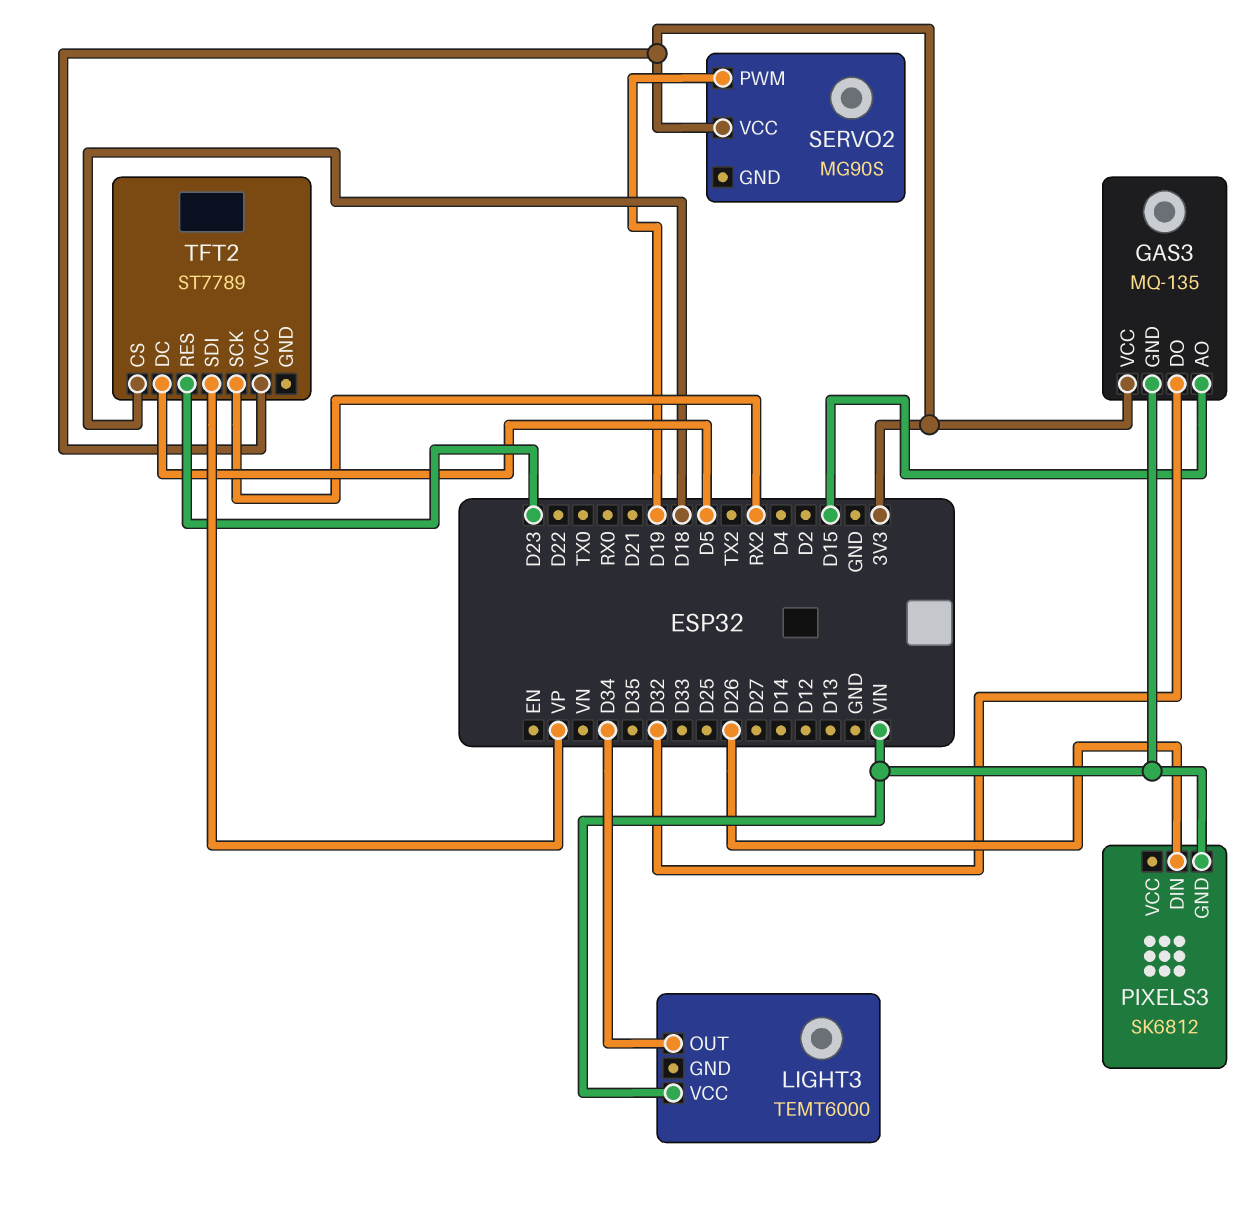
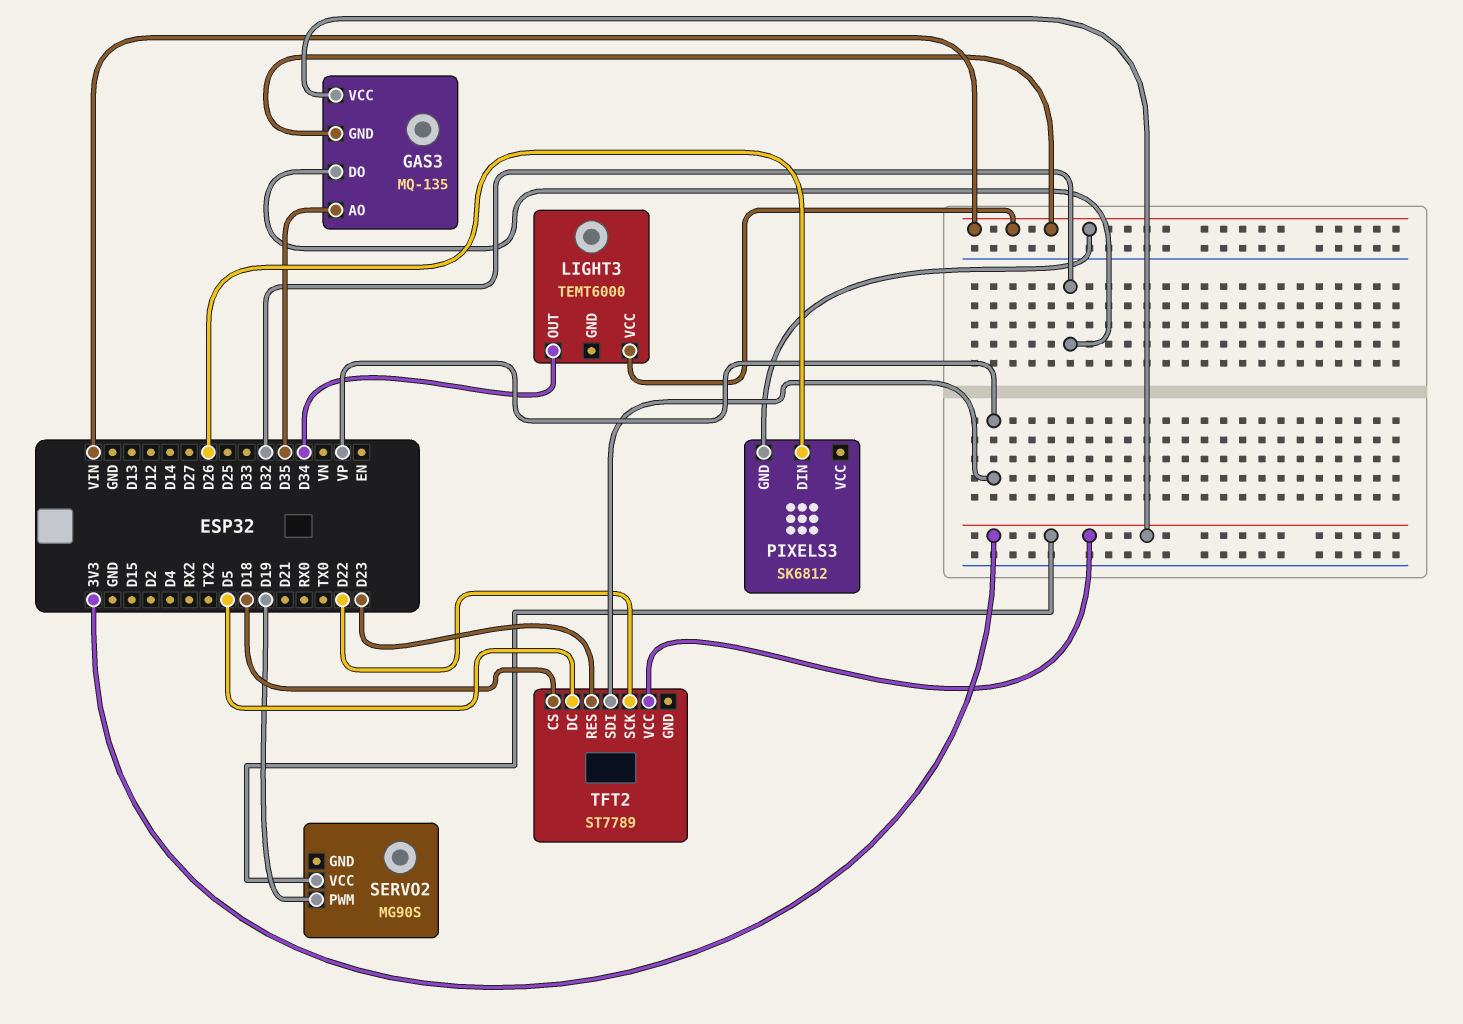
GAS3 pin AO: D15 -> D35
TFT2 pin SCK: RX2 -> D22

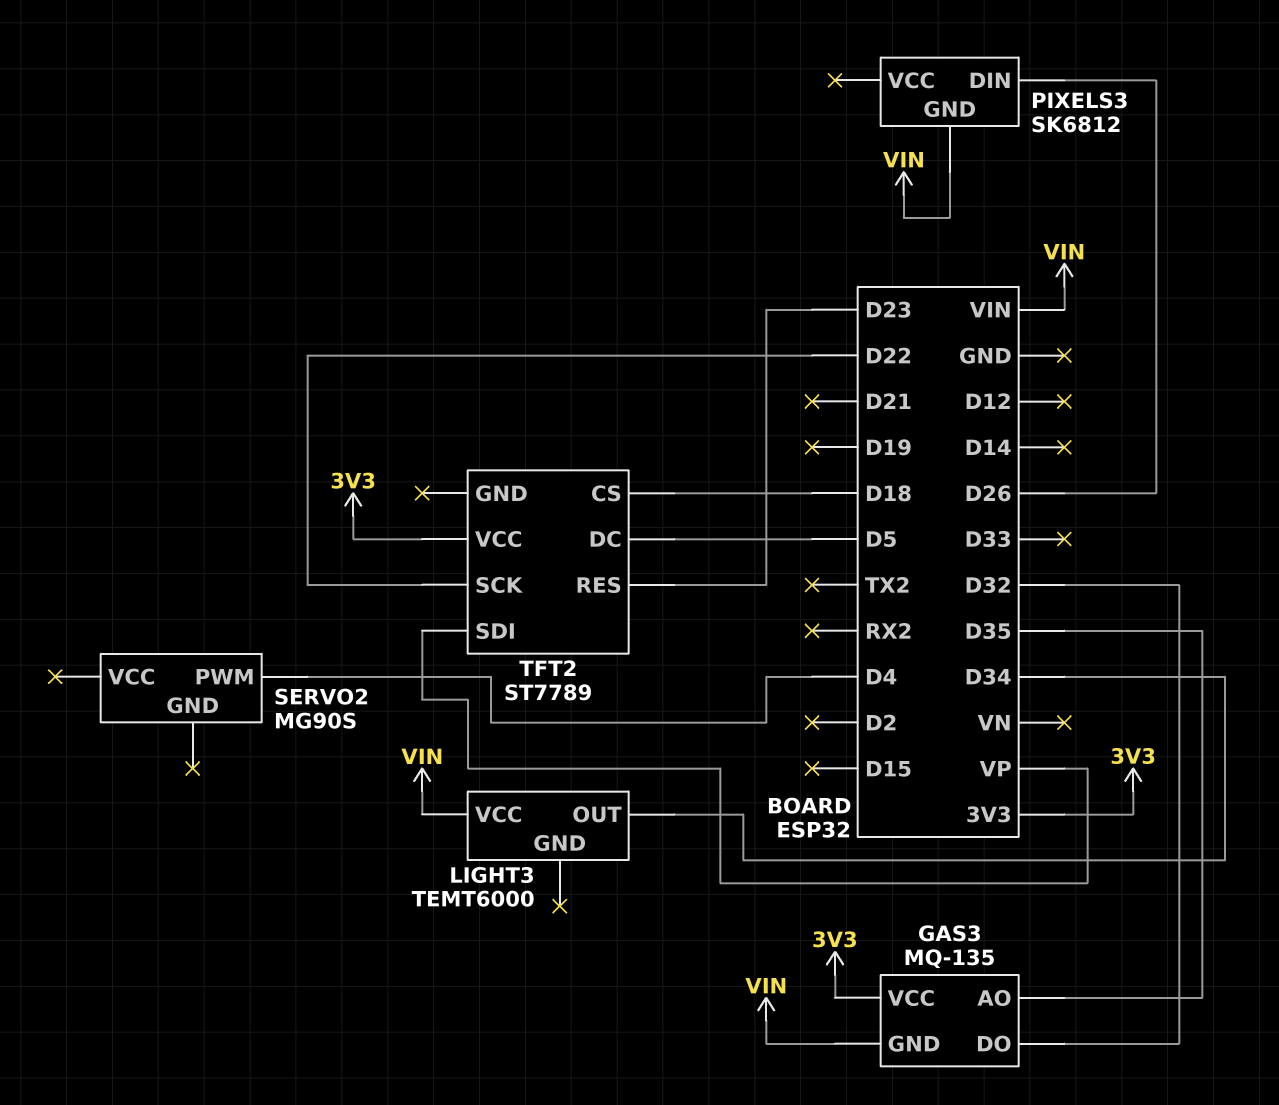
SERVO2 pin PWM: D19 -> D4
SERVO2 pin VCC: 3V3 -> none

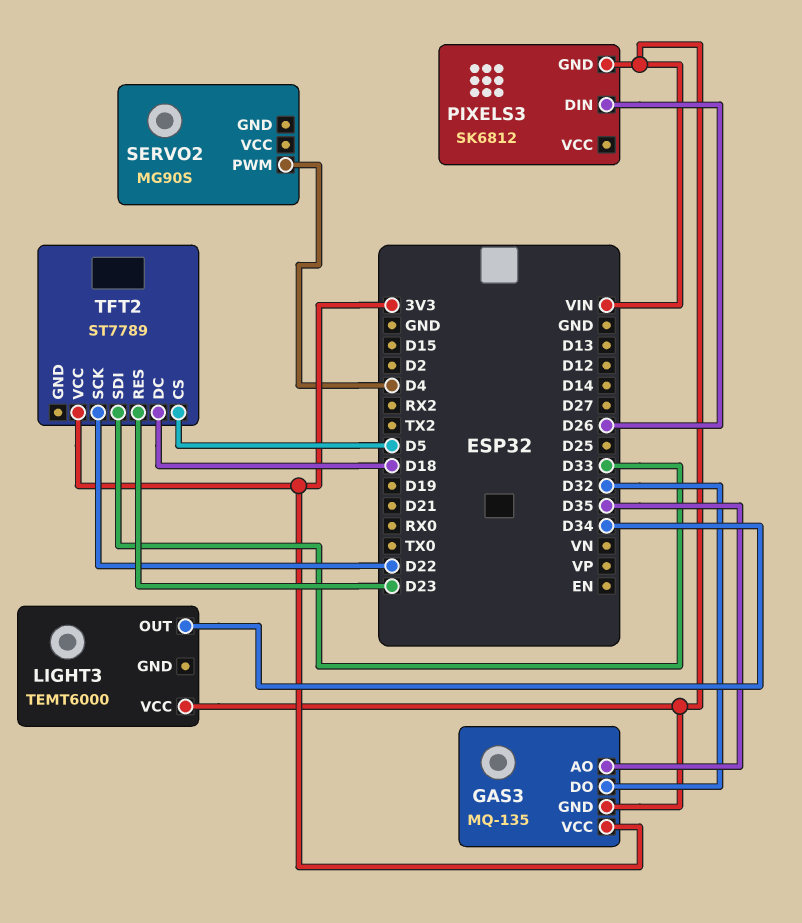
TFT2 pin CS: D18 -> D5
TFT2 pin DC: D5 -> D18
TFT2 pin SDI: VP -> D33

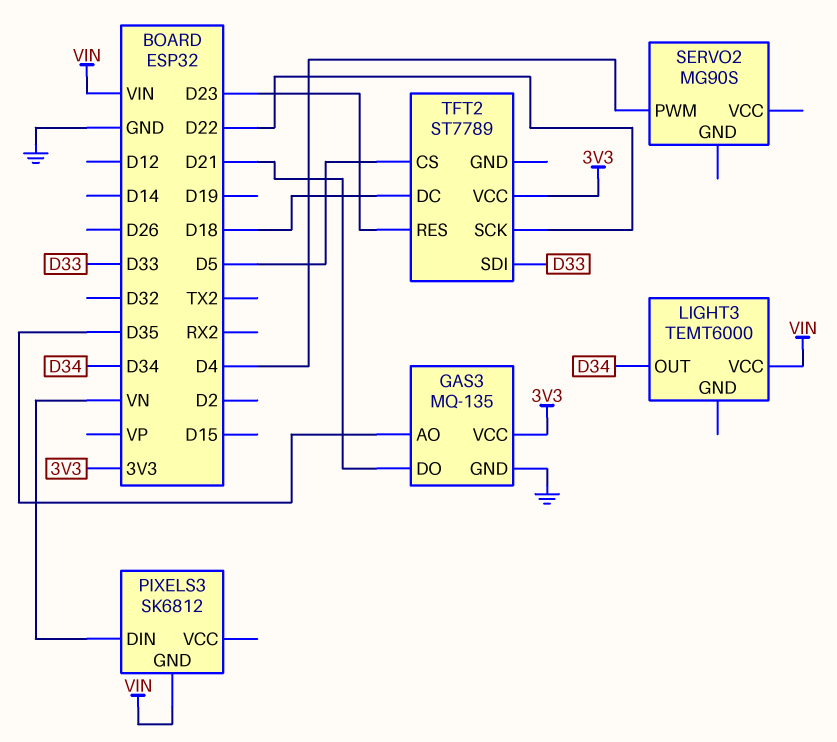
GAS3 pin DO: D32 -> D21
GAS3 pin GND: VIN -> GND
PIXELS3 pin DIN: D26 -> VN

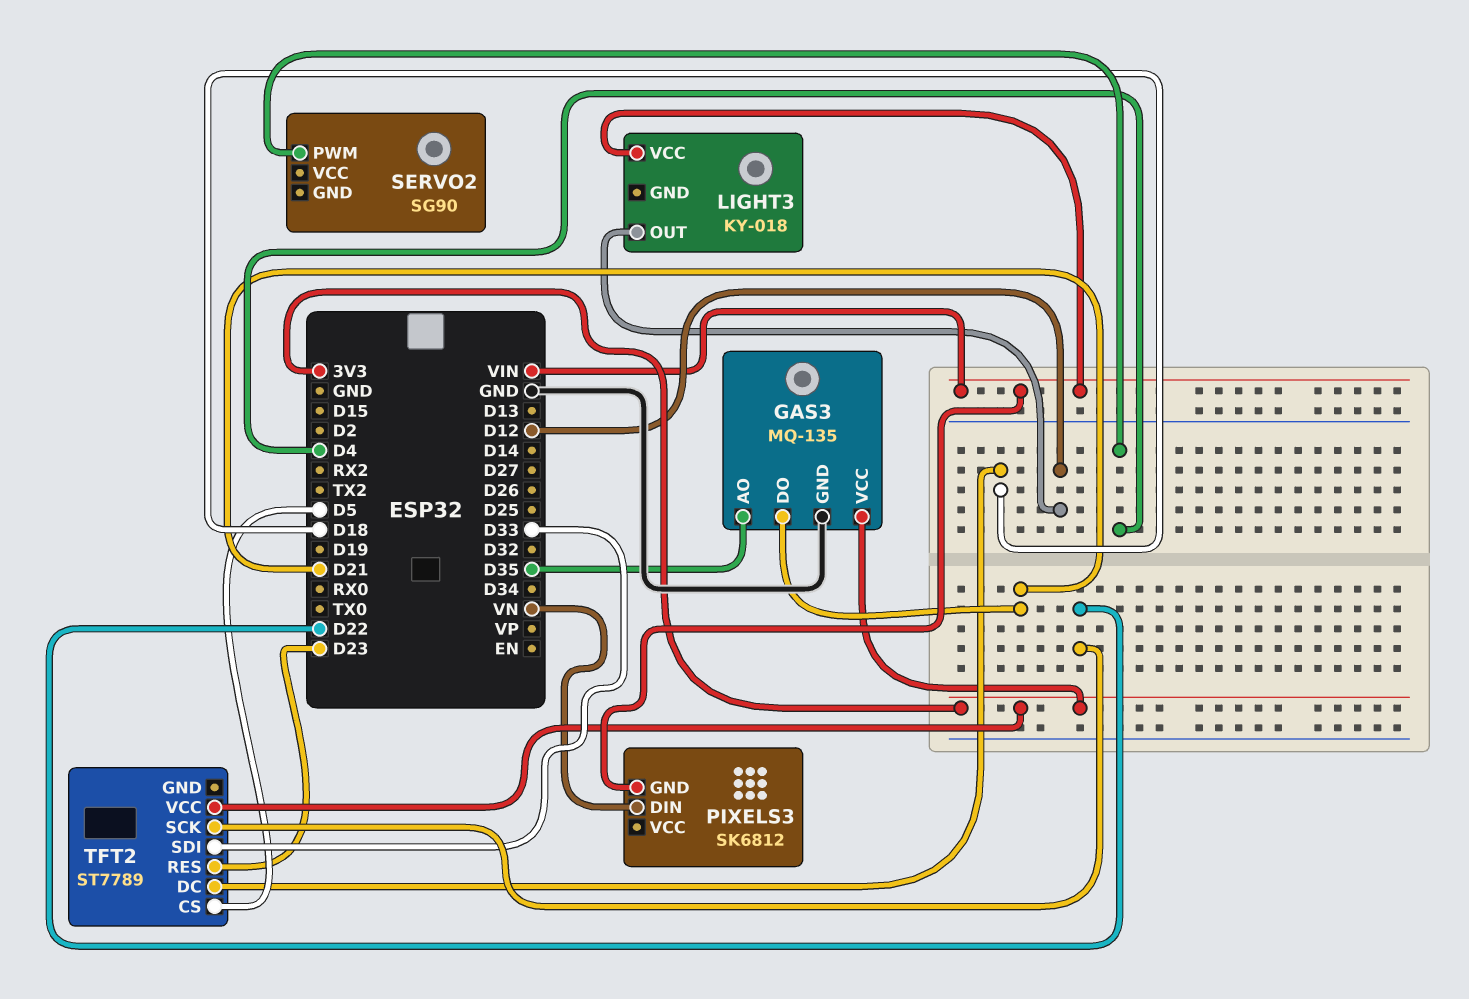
LIGHT3: TEMT6000 -> KY-018
LIGHT3 pin OUT: D34 -> D12
SERVO2: MG90S -> SG90

